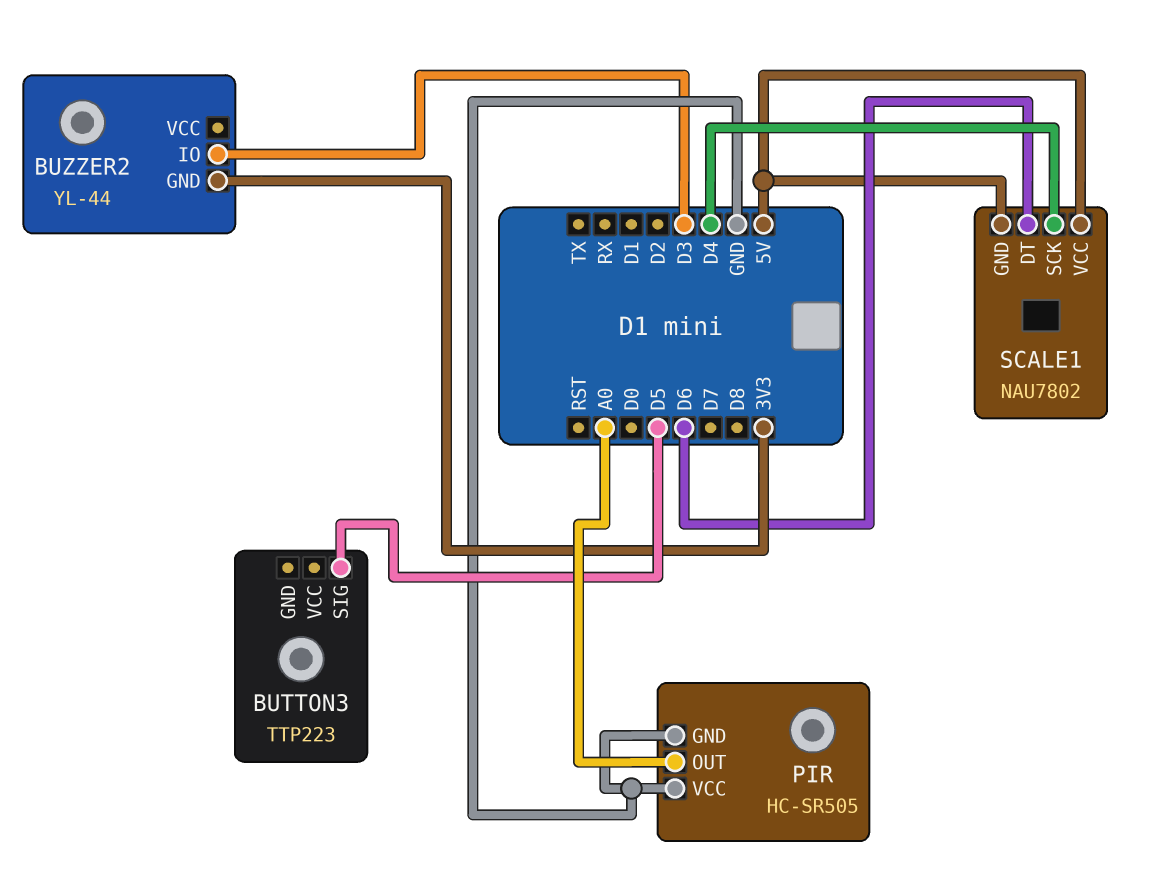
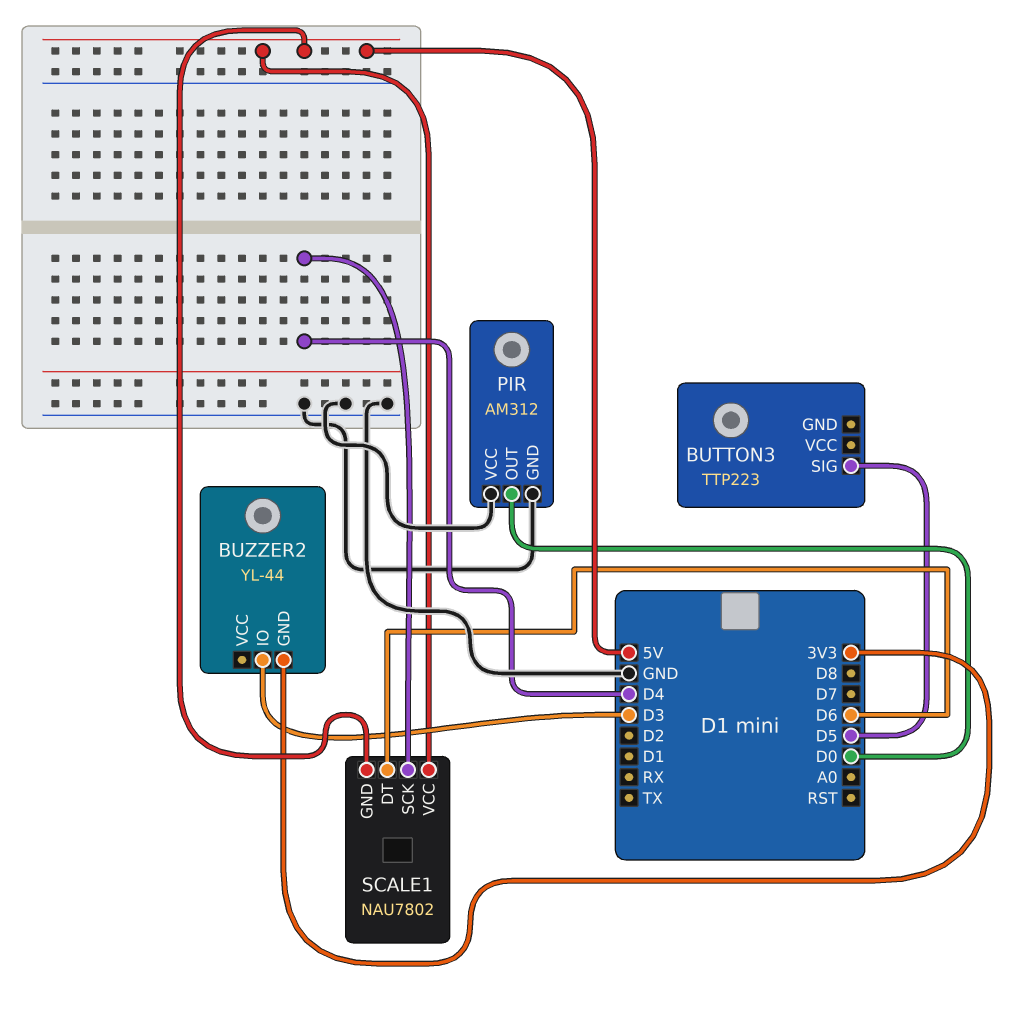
PIR: HC-SR505 -> AM312
PIR pin OUT: A0 -> D0

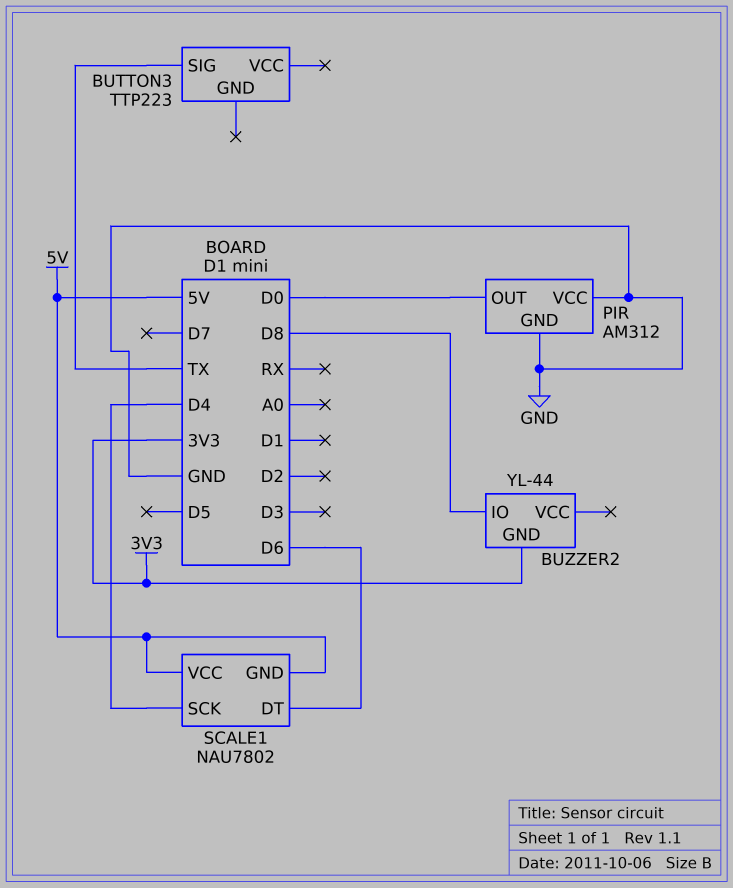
BUTTON3 pin SIG: D5 -> TX
BUZZER2 pin IO: D3 -> D8

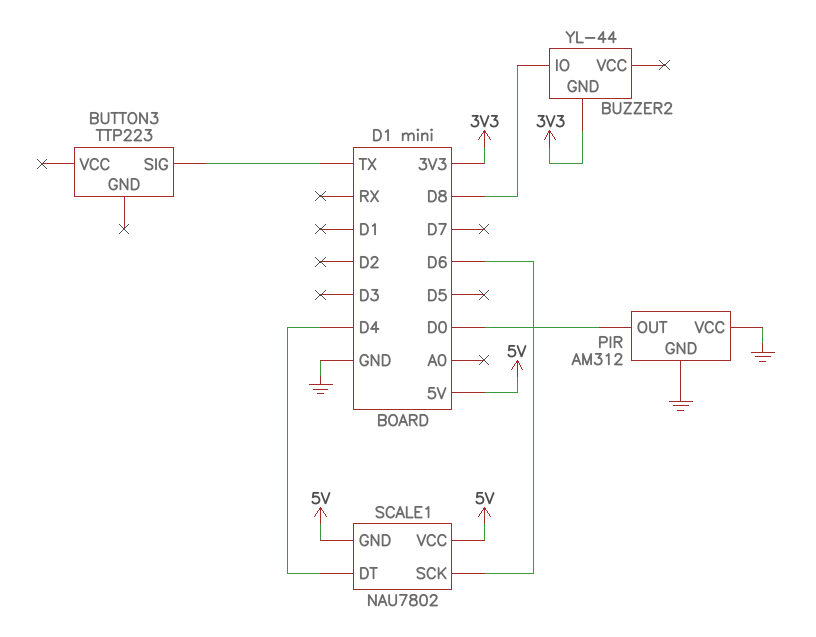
SCALE1 pin DT: D6 -> D4
SCALE1 pin SCK: D4 -> D6

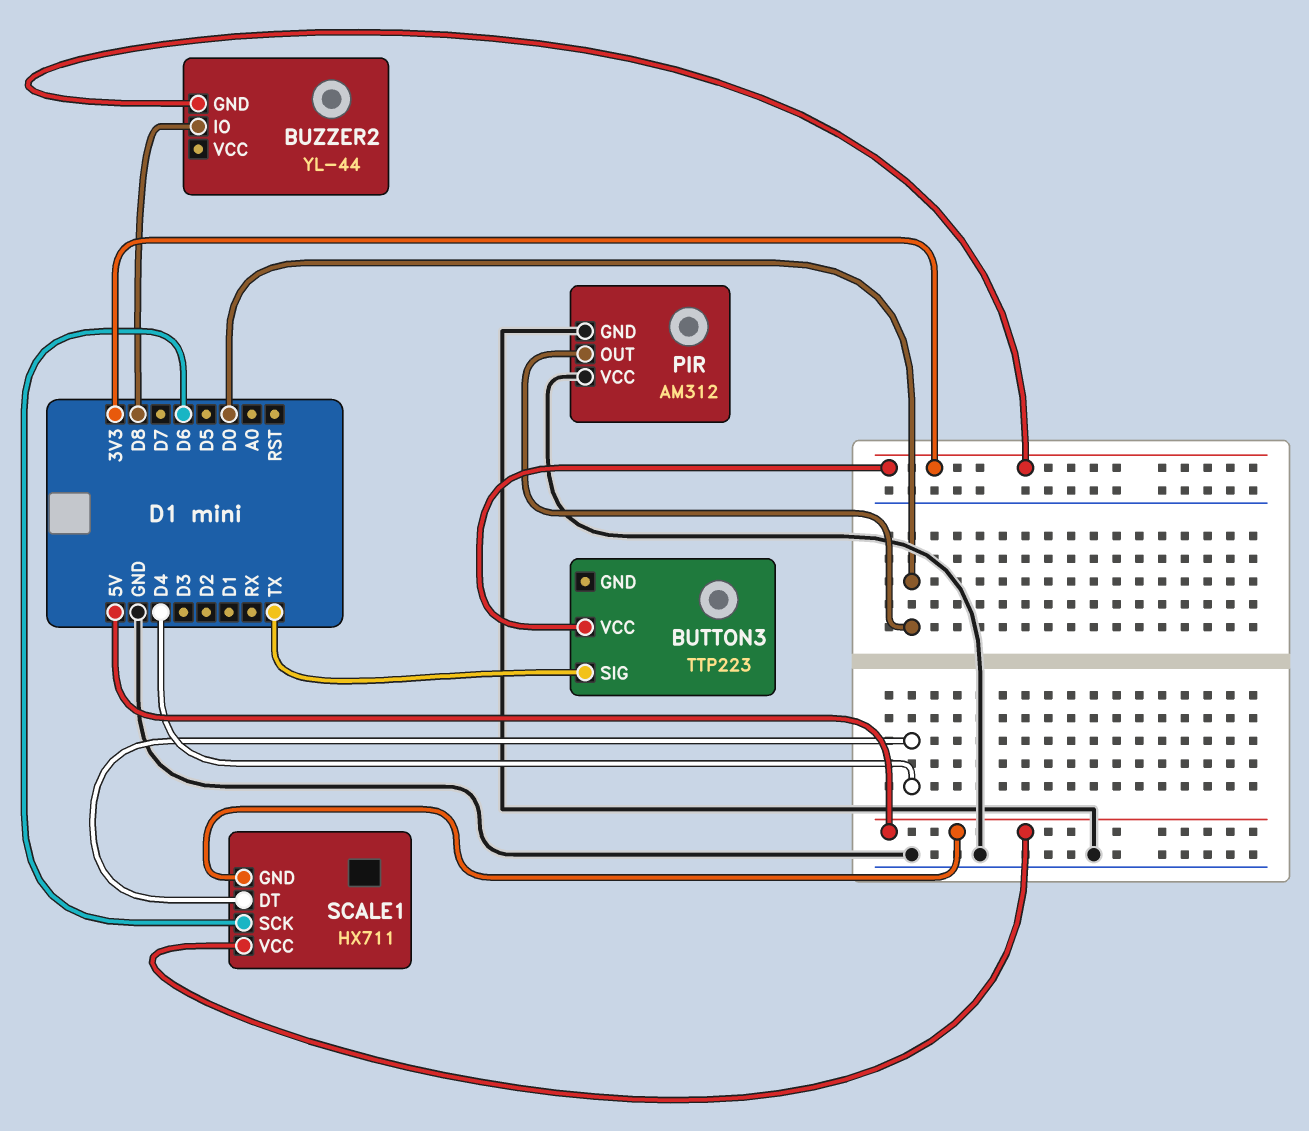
BUTTON3 pin VCC: none -> 3V3
SCALE1: NAU7802 -> HX711

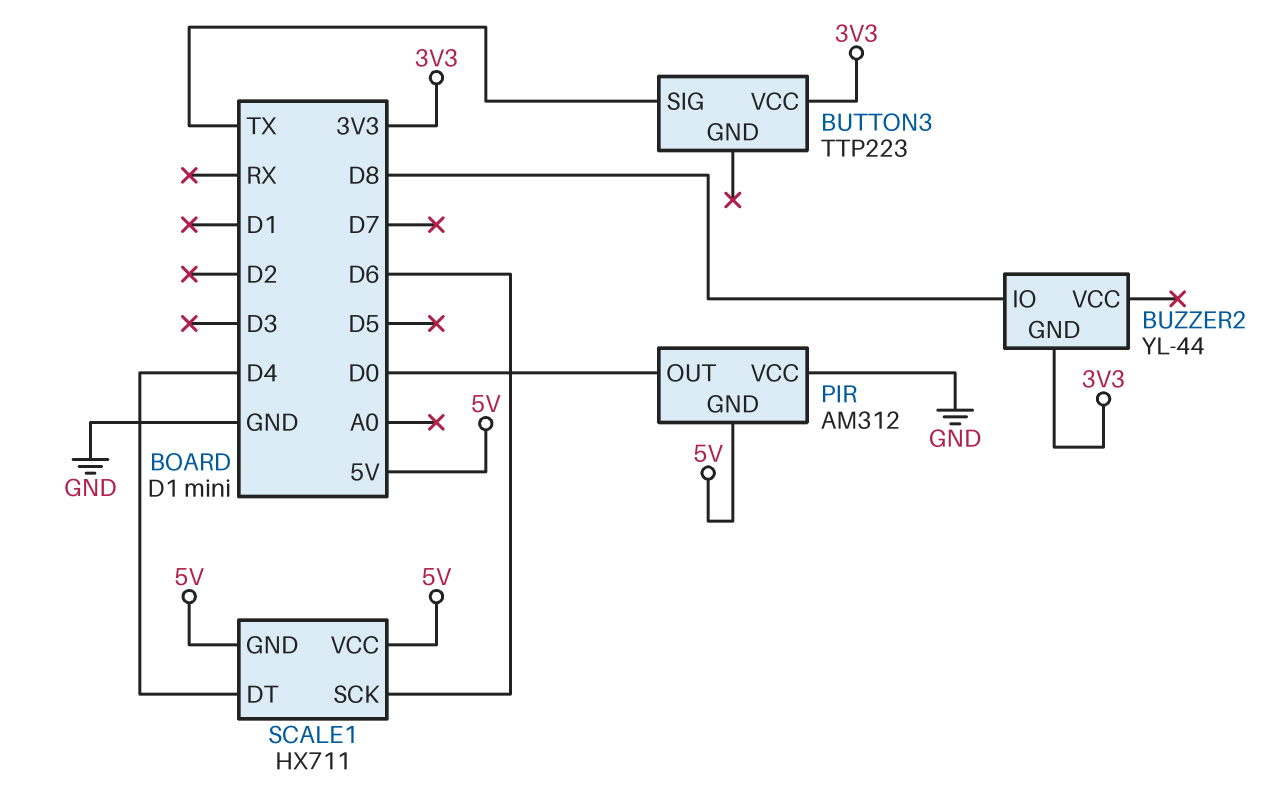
PIR pin GND: GND -> 5V

